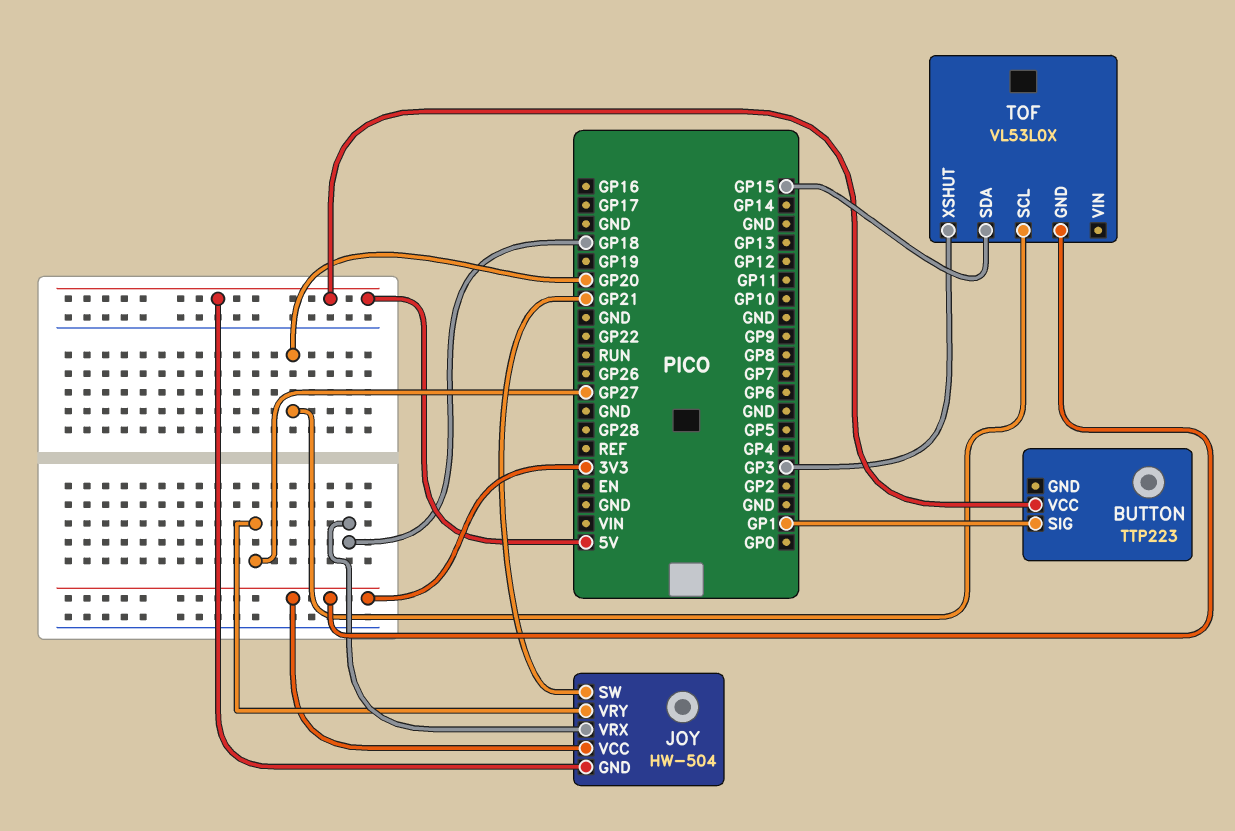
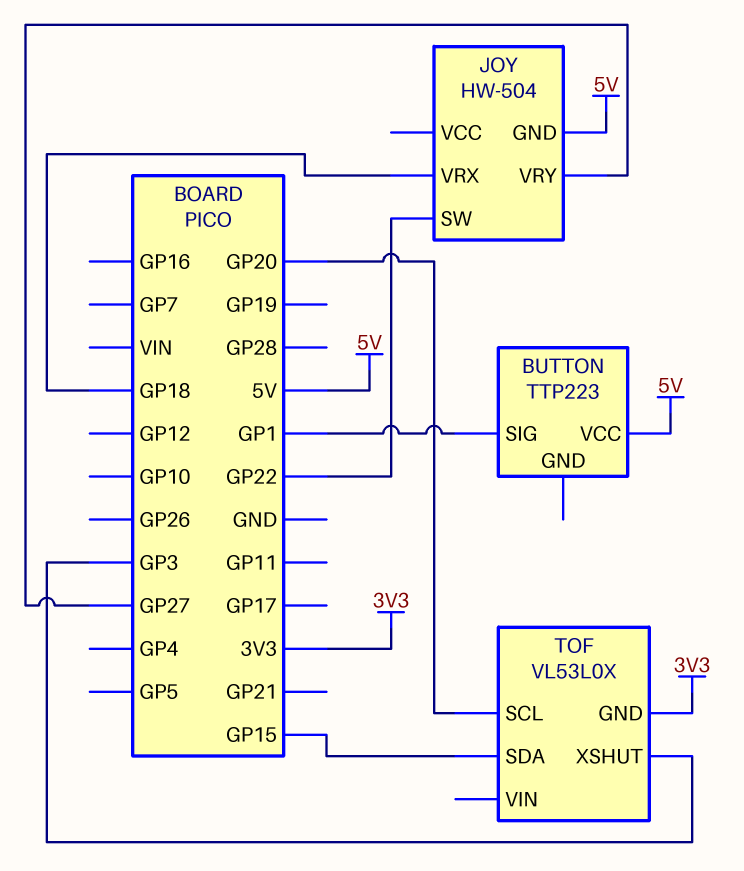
JOY pin SW: GP21 -> GP22
JOY pin VCC: 3V3 -> none

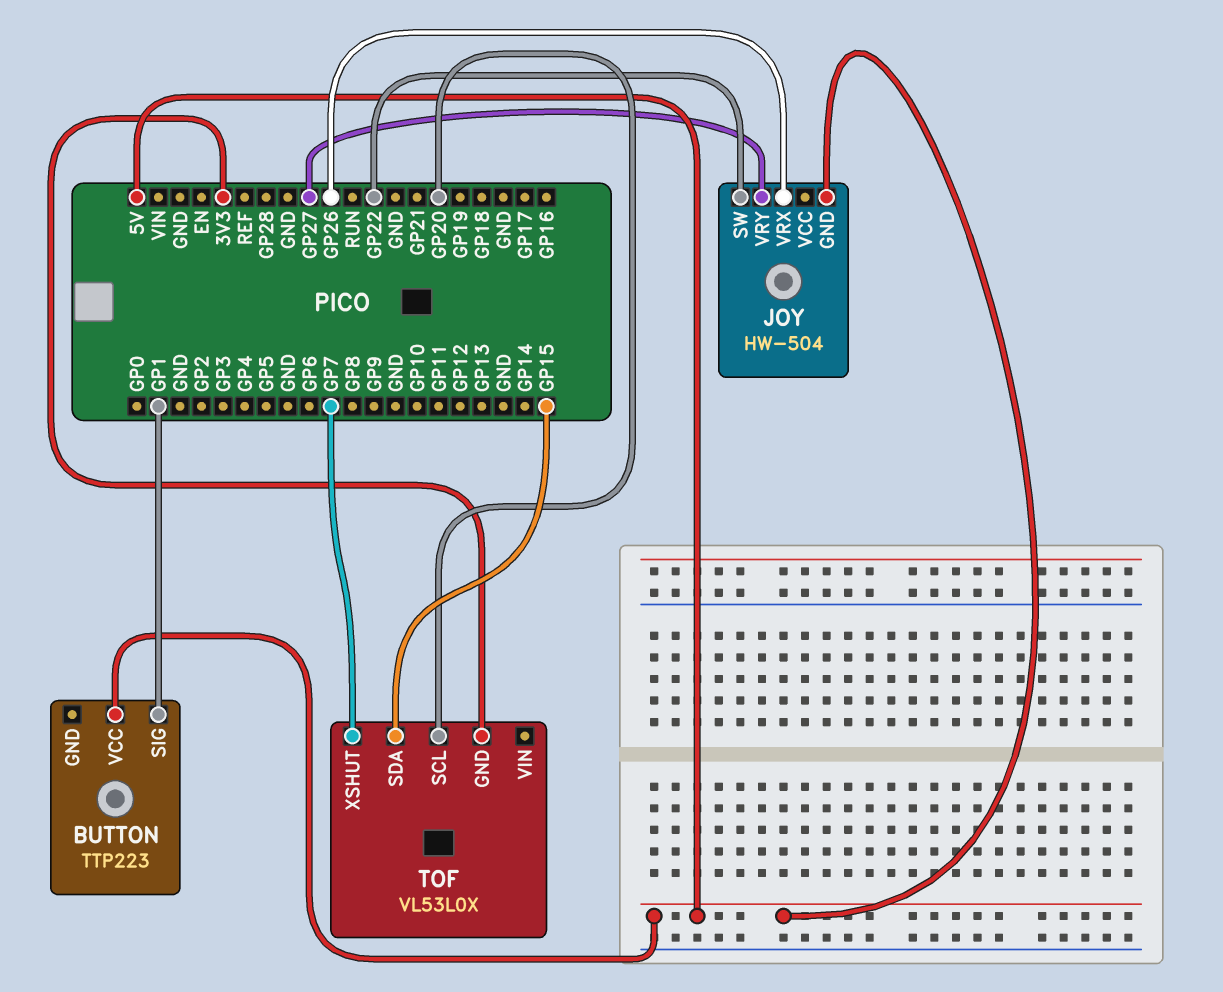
JOY pin VRX: GP18 -> GP26
TOF pin XSHUT: GP3 -> GP7

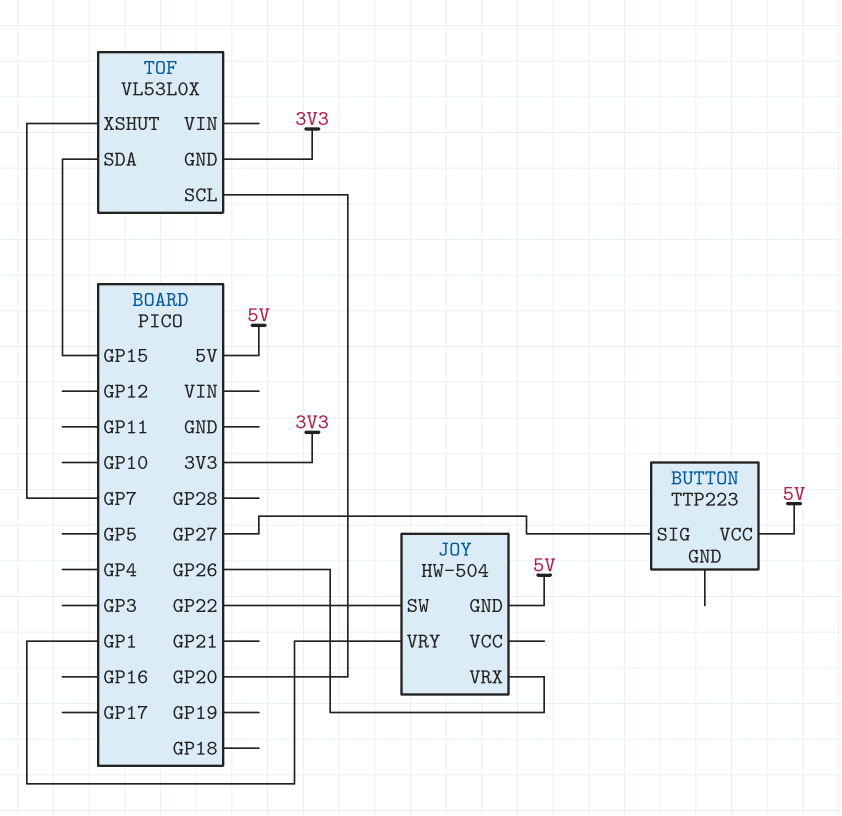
BUTTON pin SIG: GP1 -> GP27
JOY pin VRY: GP27 -> GP1

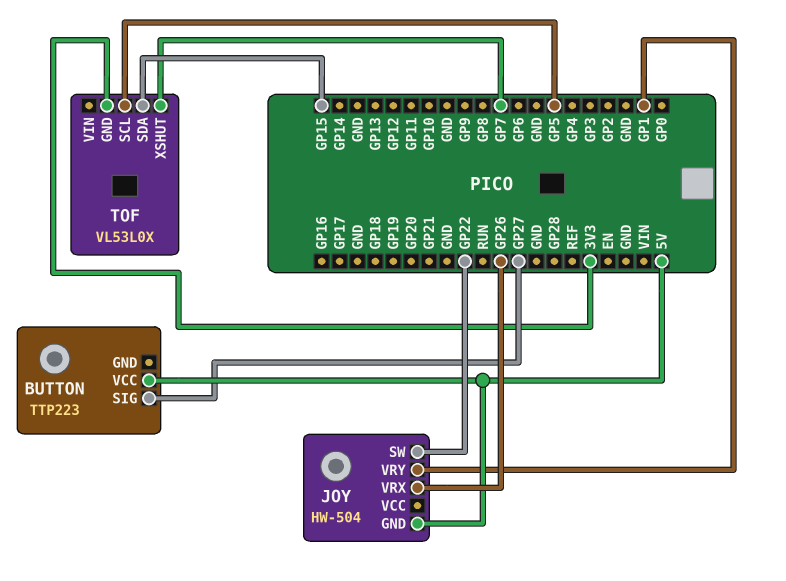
TOF pin SCL: GP20 -> GP5

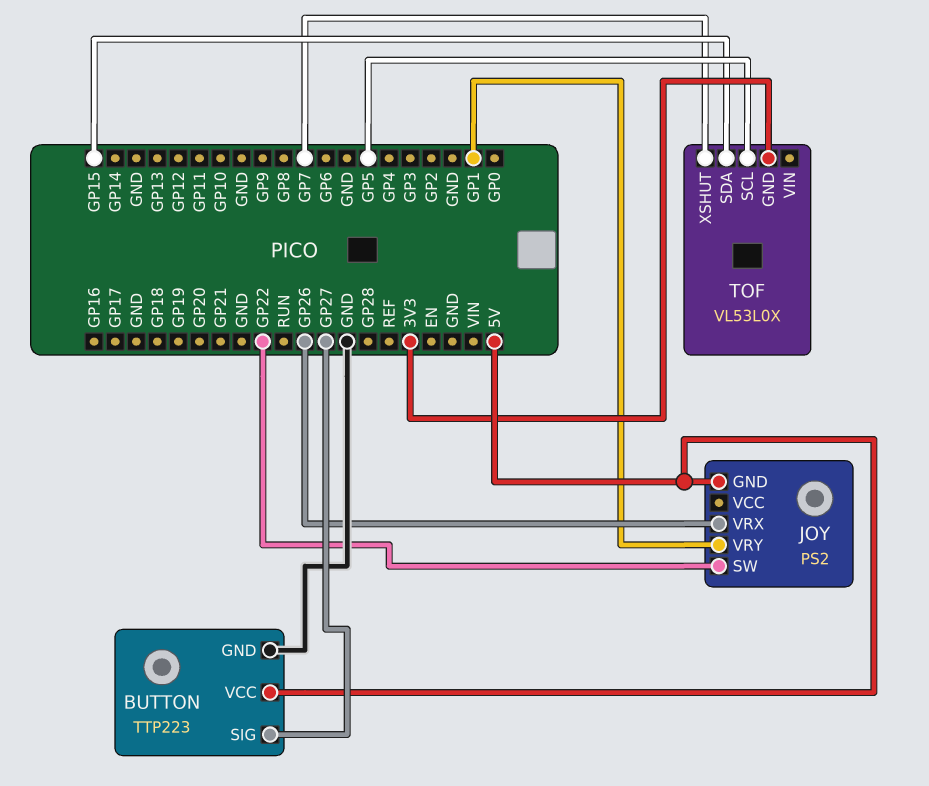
BUTTON pin GND: none -> GND
JOY: HW-504 -> PS2

